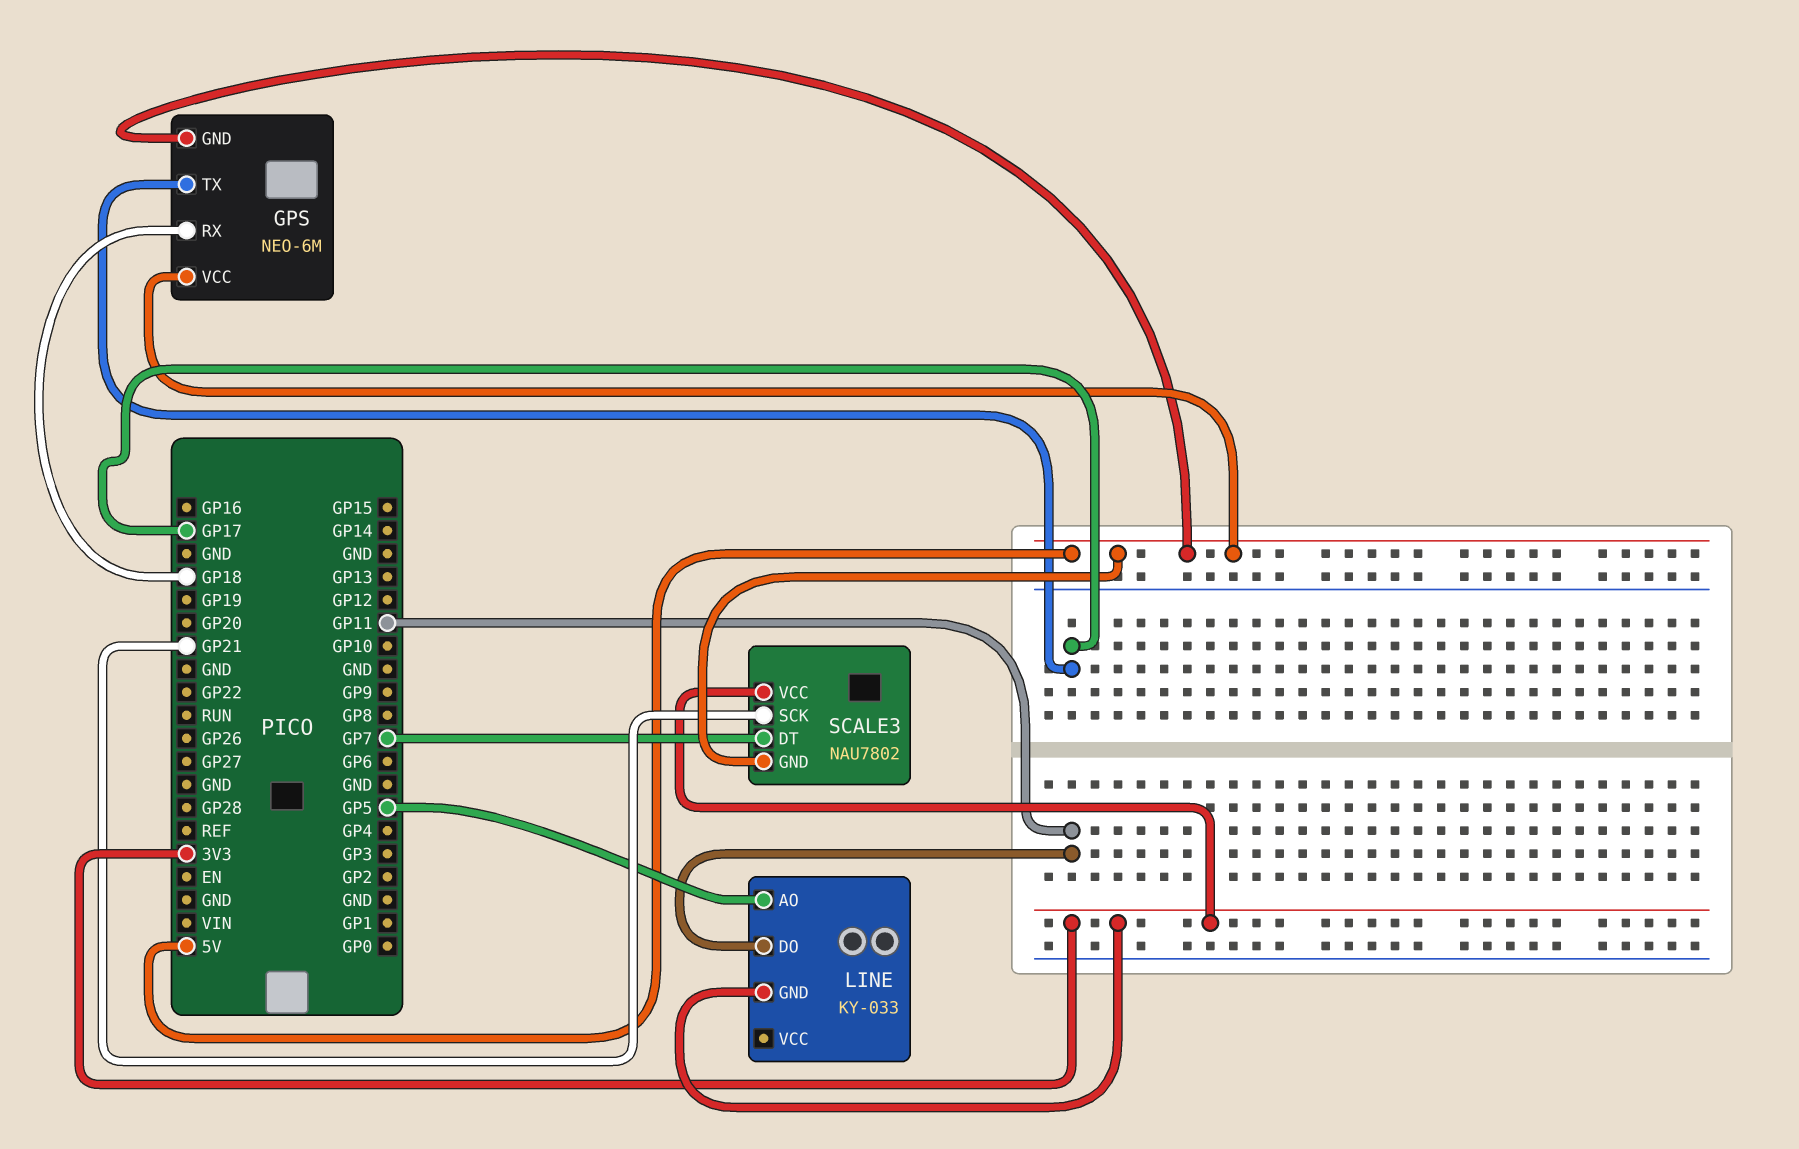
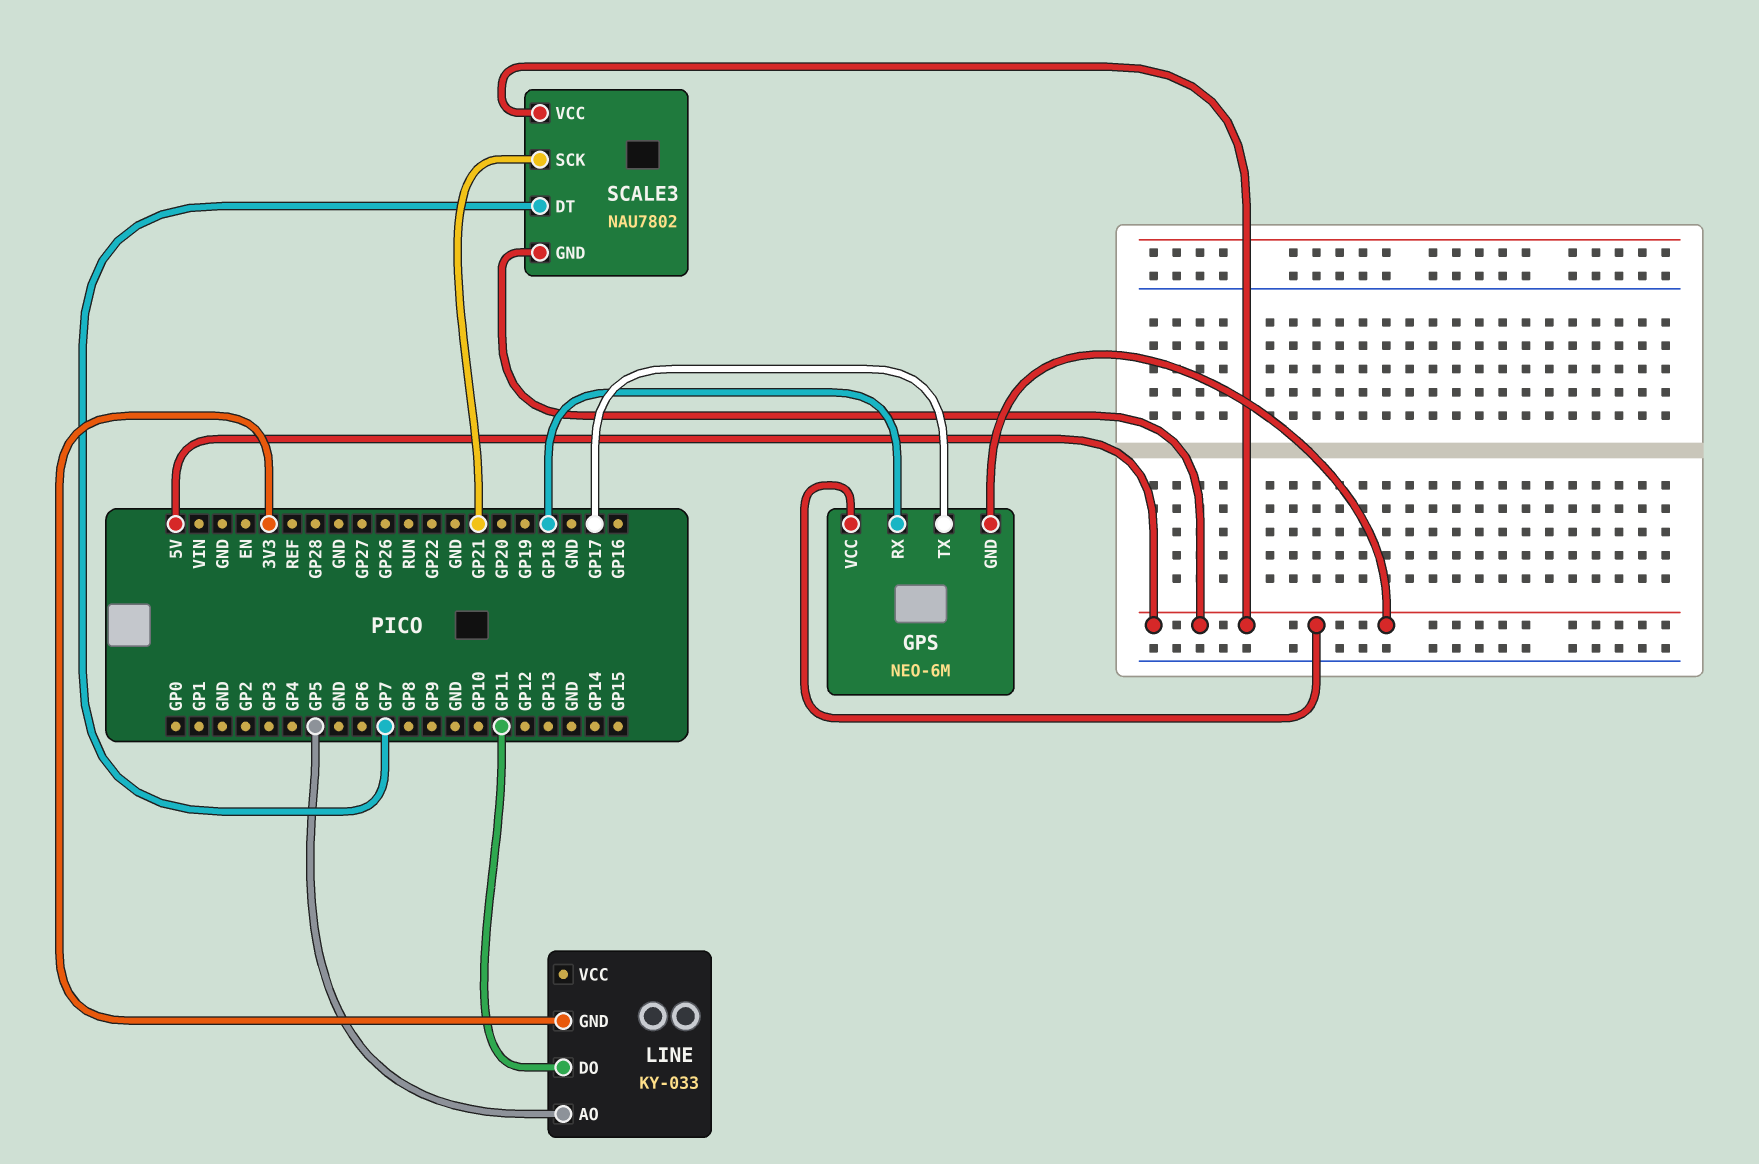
SCALE3 pin VCC: 3V3 -> 5V

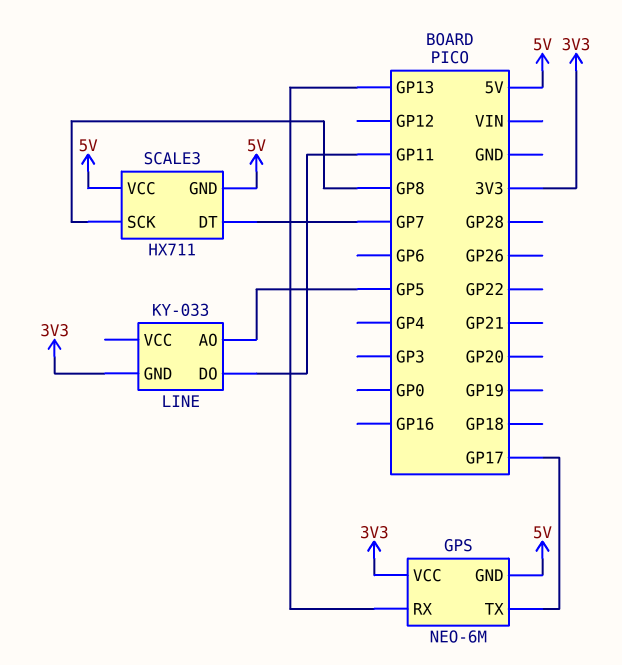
GPS pin RX: GP18 -> GP13
GPS pin VCC: 5V -> 3V3
SCALE3: NAU7802 -> HX711
SCALE3 pin SCK: GP21 -> GP8

